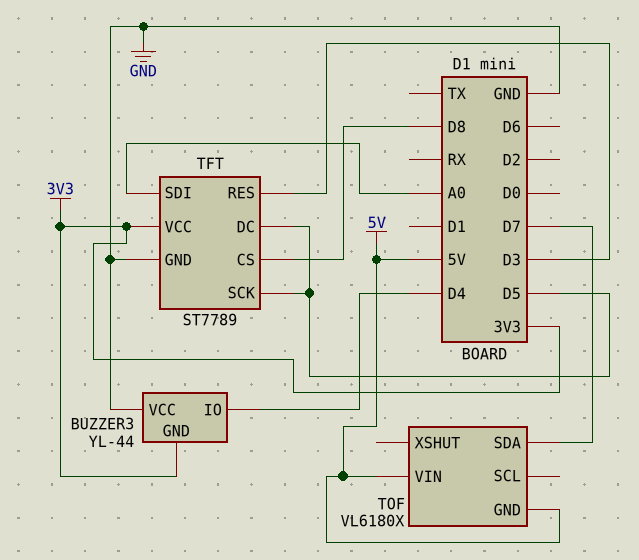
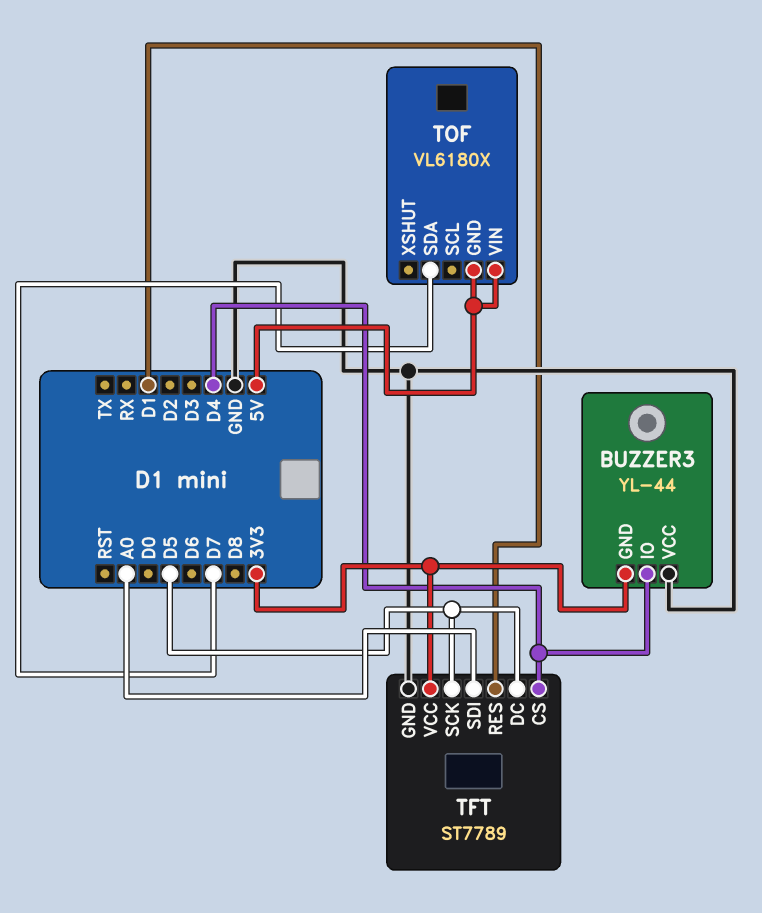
TFT pin CS: D8 -> D4
TFT pin RES: D3 -> D1

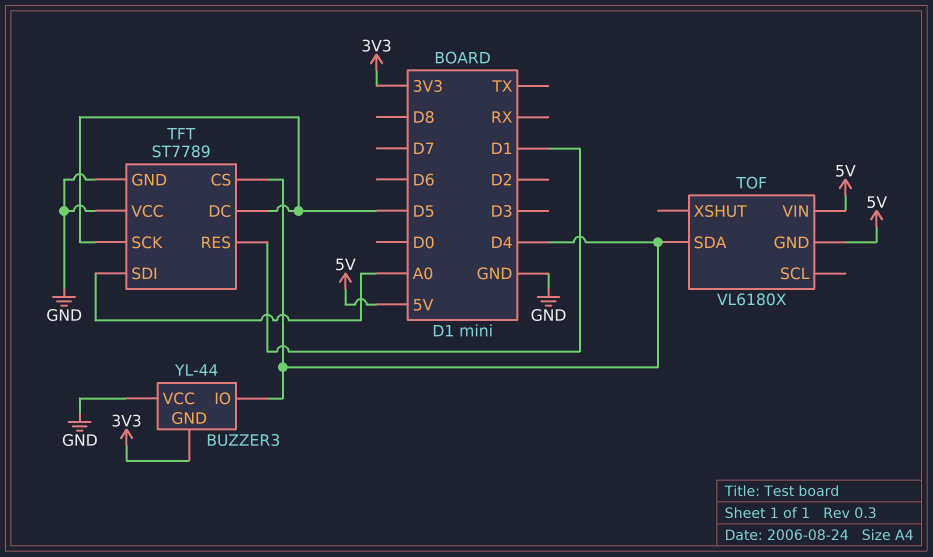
TFT pin VCC: 3V3 -> GND
TOF pin SDA: D7 -> D4

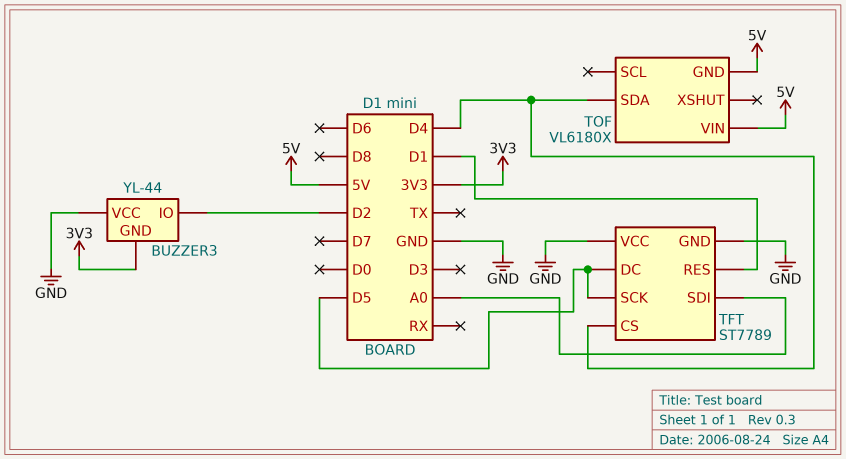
BUZZER3 pin IO: D4 -> D2

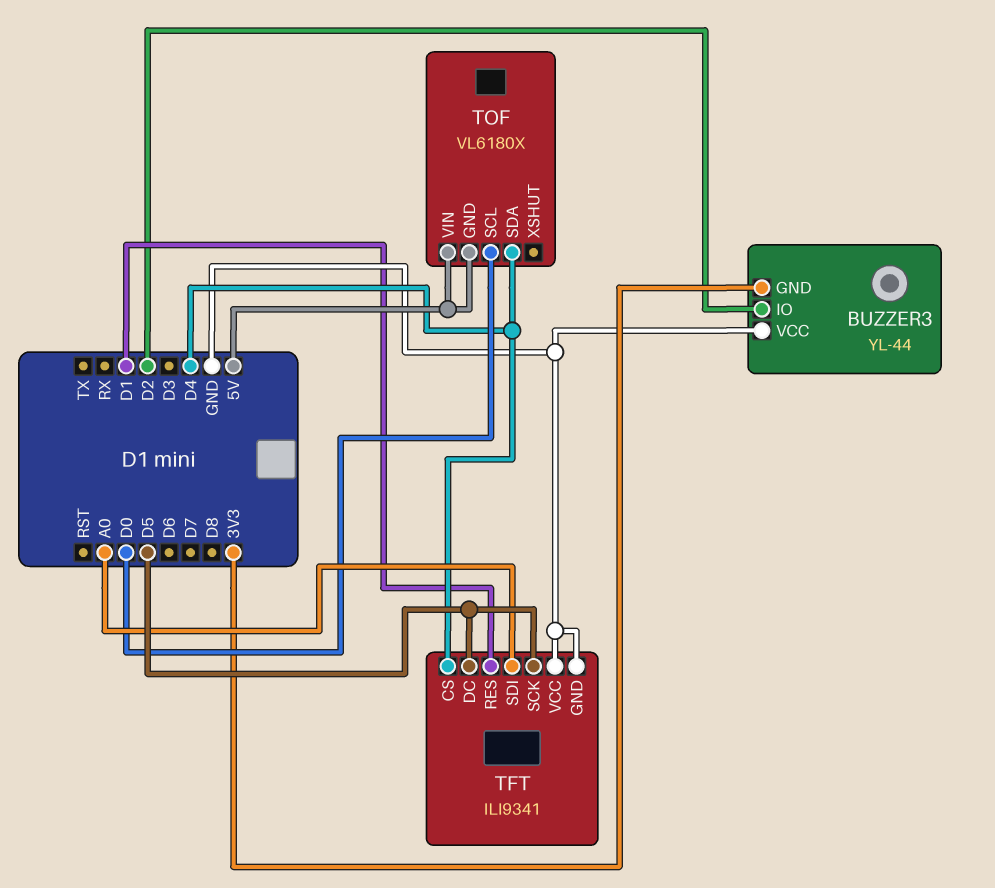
TFT: ST7789 -> ILI9341
TOF pin SCL: none -> D0

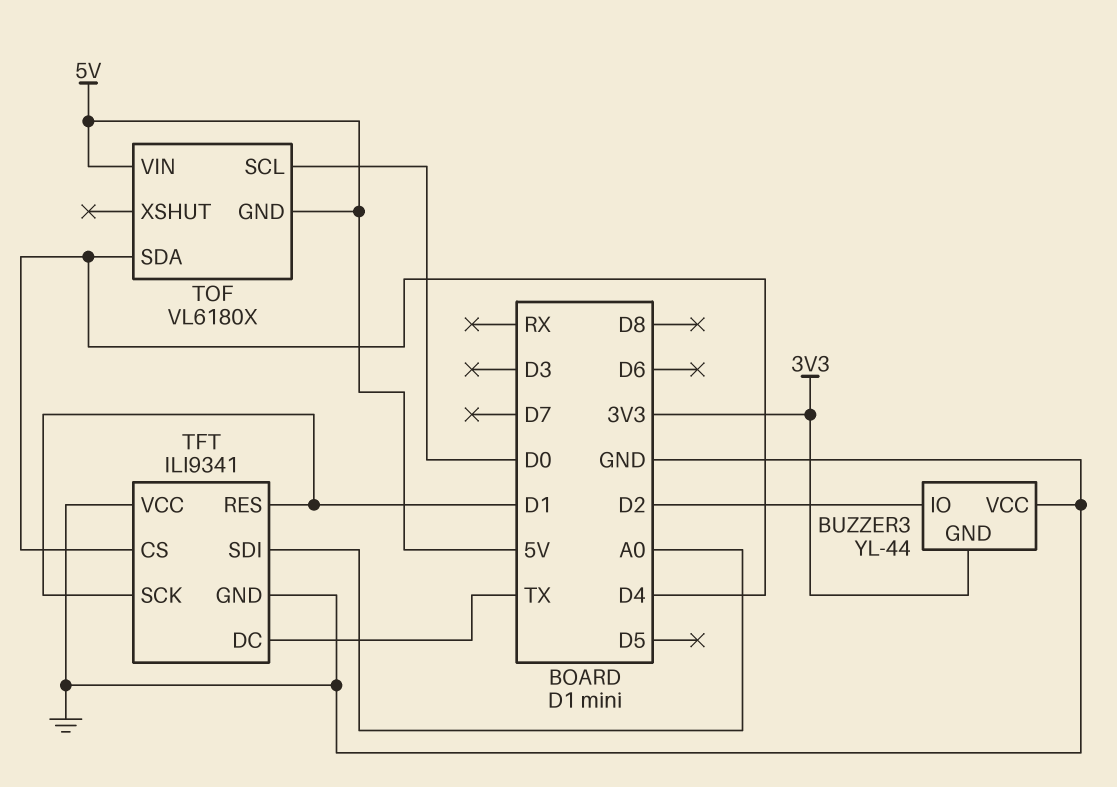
TFT pin DC: D5 -> TX
TFT pin SCK: D5 -> D1

